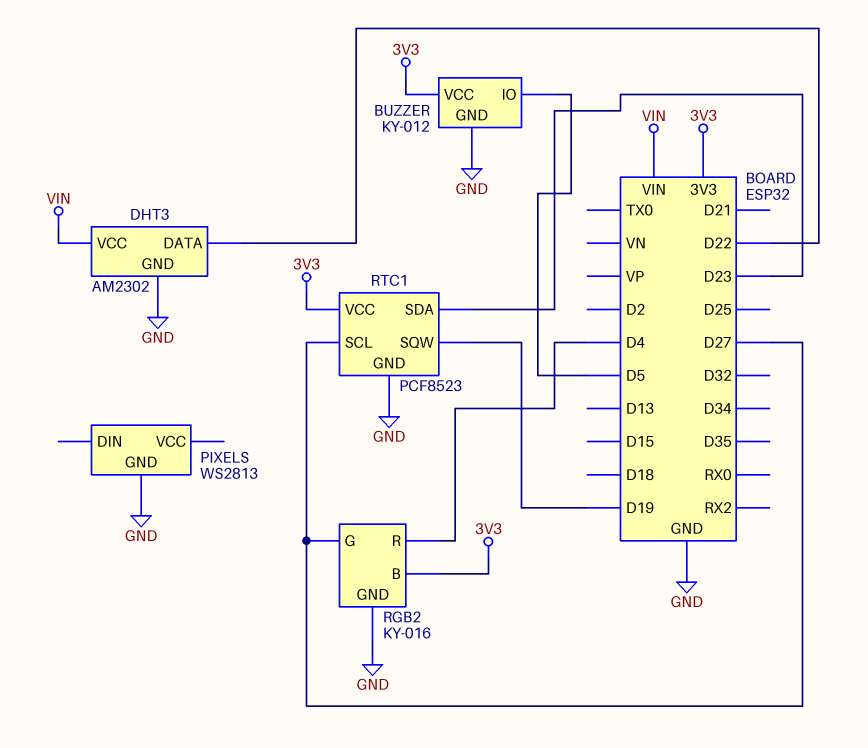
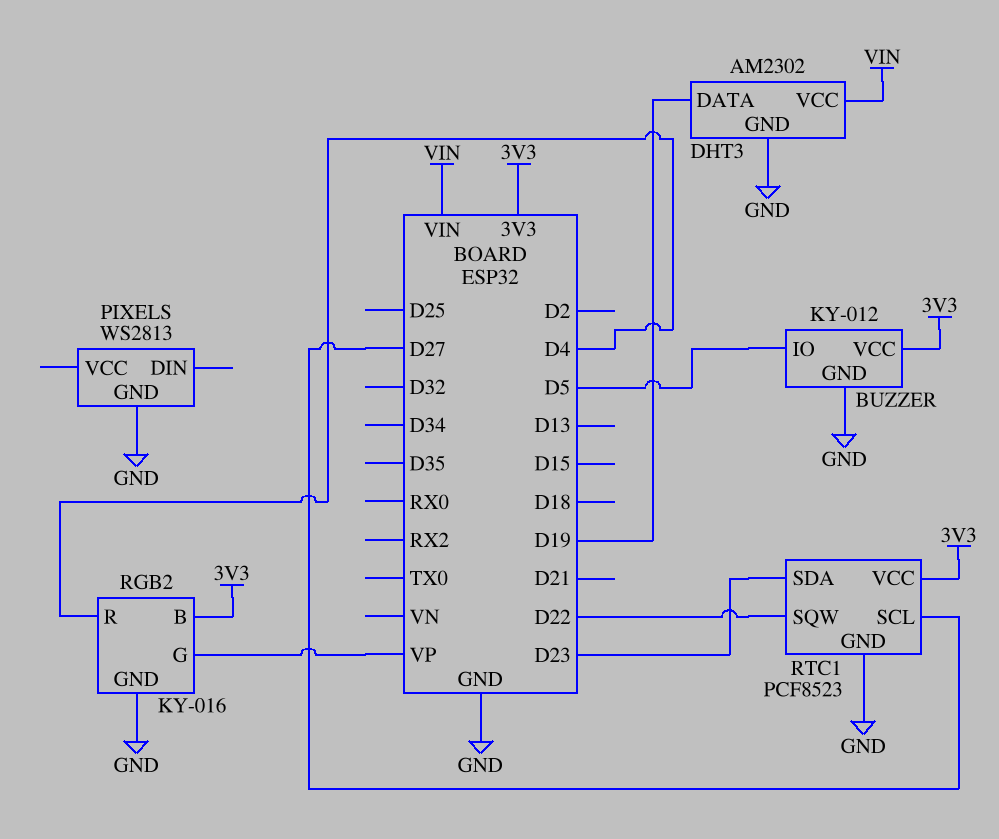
DHT3 pin DATA: D22 -> D19
RGB2 pin G: D27 -> VP
RTC1 pin SQW: D19 -> D22

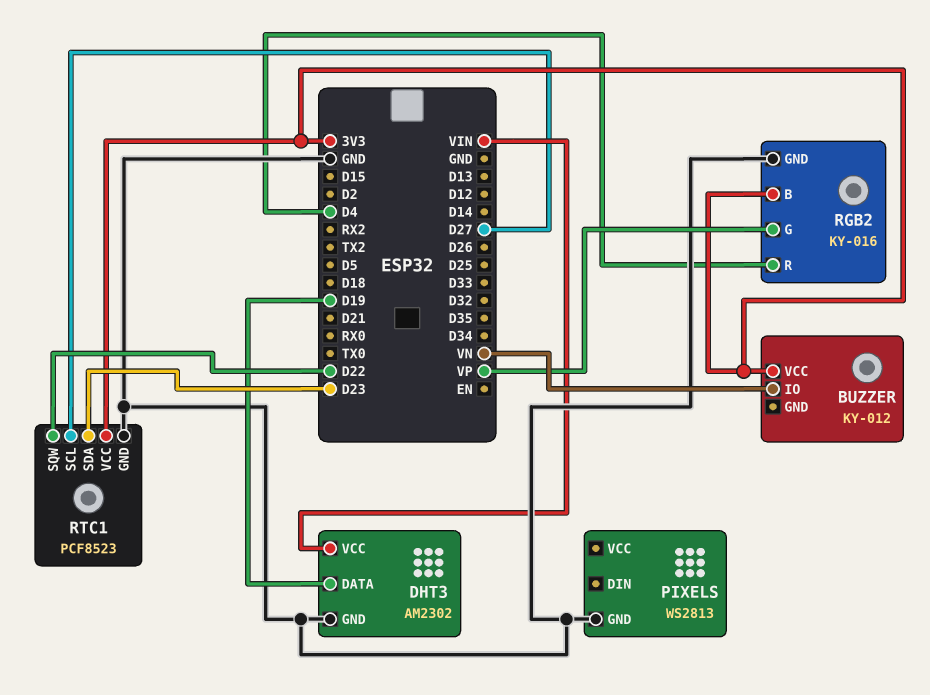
BUZZER pin GND: GND -> none
BUZZER pin IO: D5 -> VN

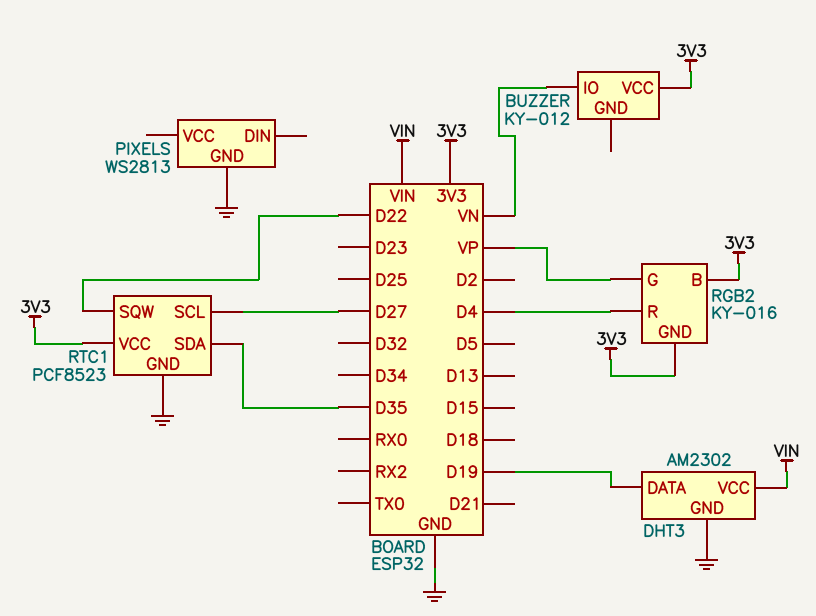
RGB2 pin GND: GND -> 3V3
RTC1 pin SDA: D23 -> D35

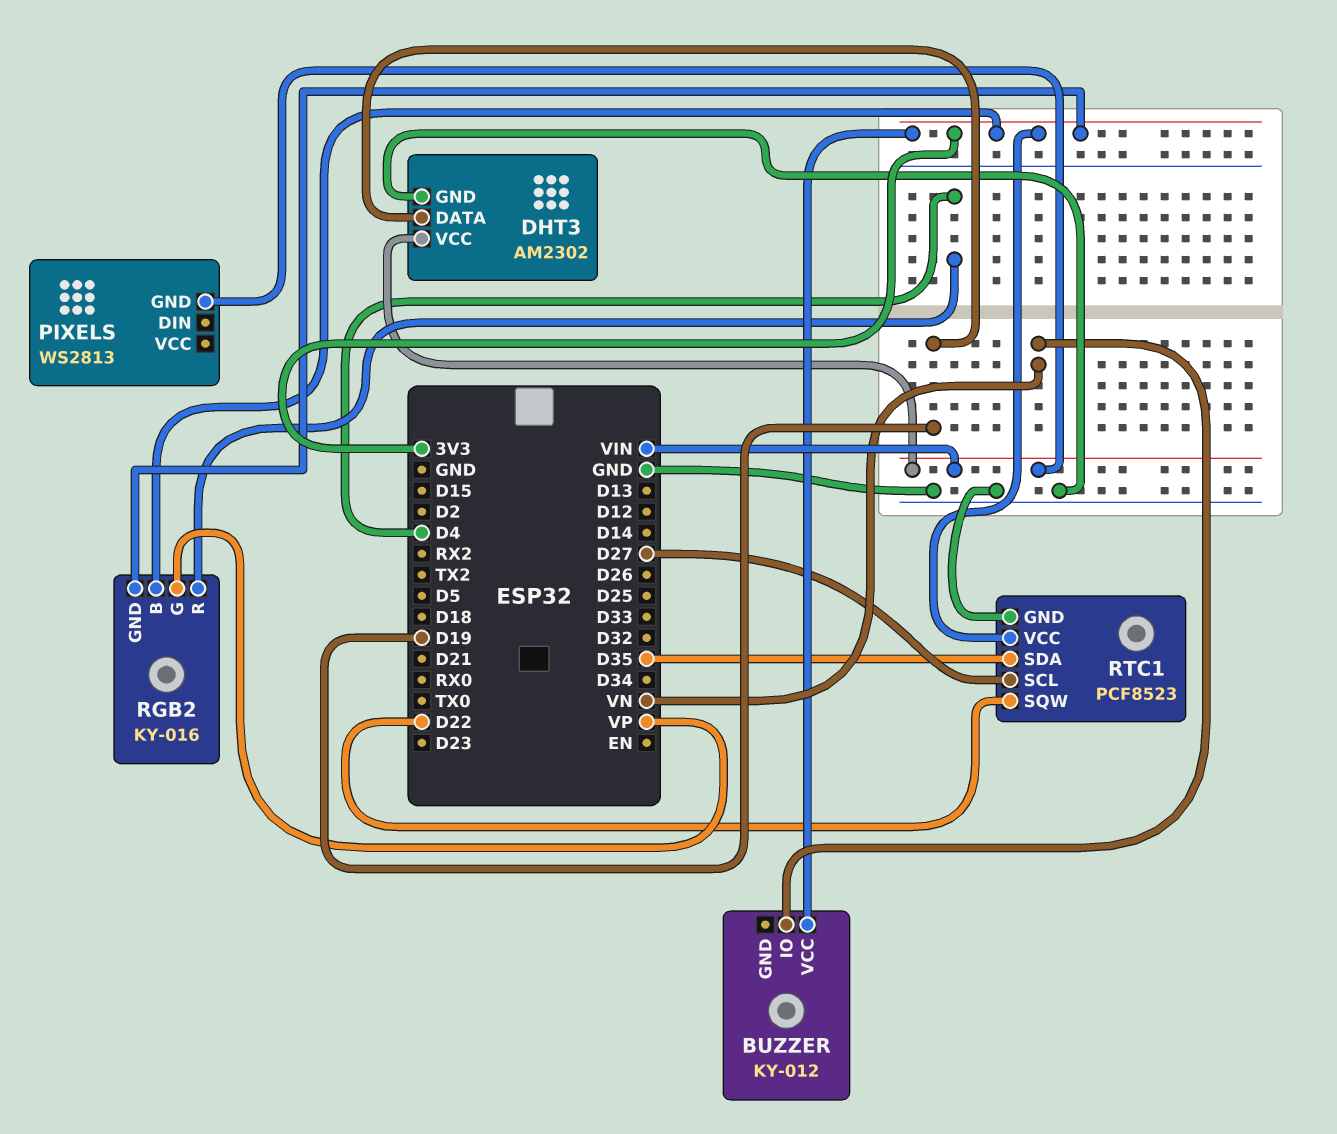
PIXELS pin GND: GND -> VIN

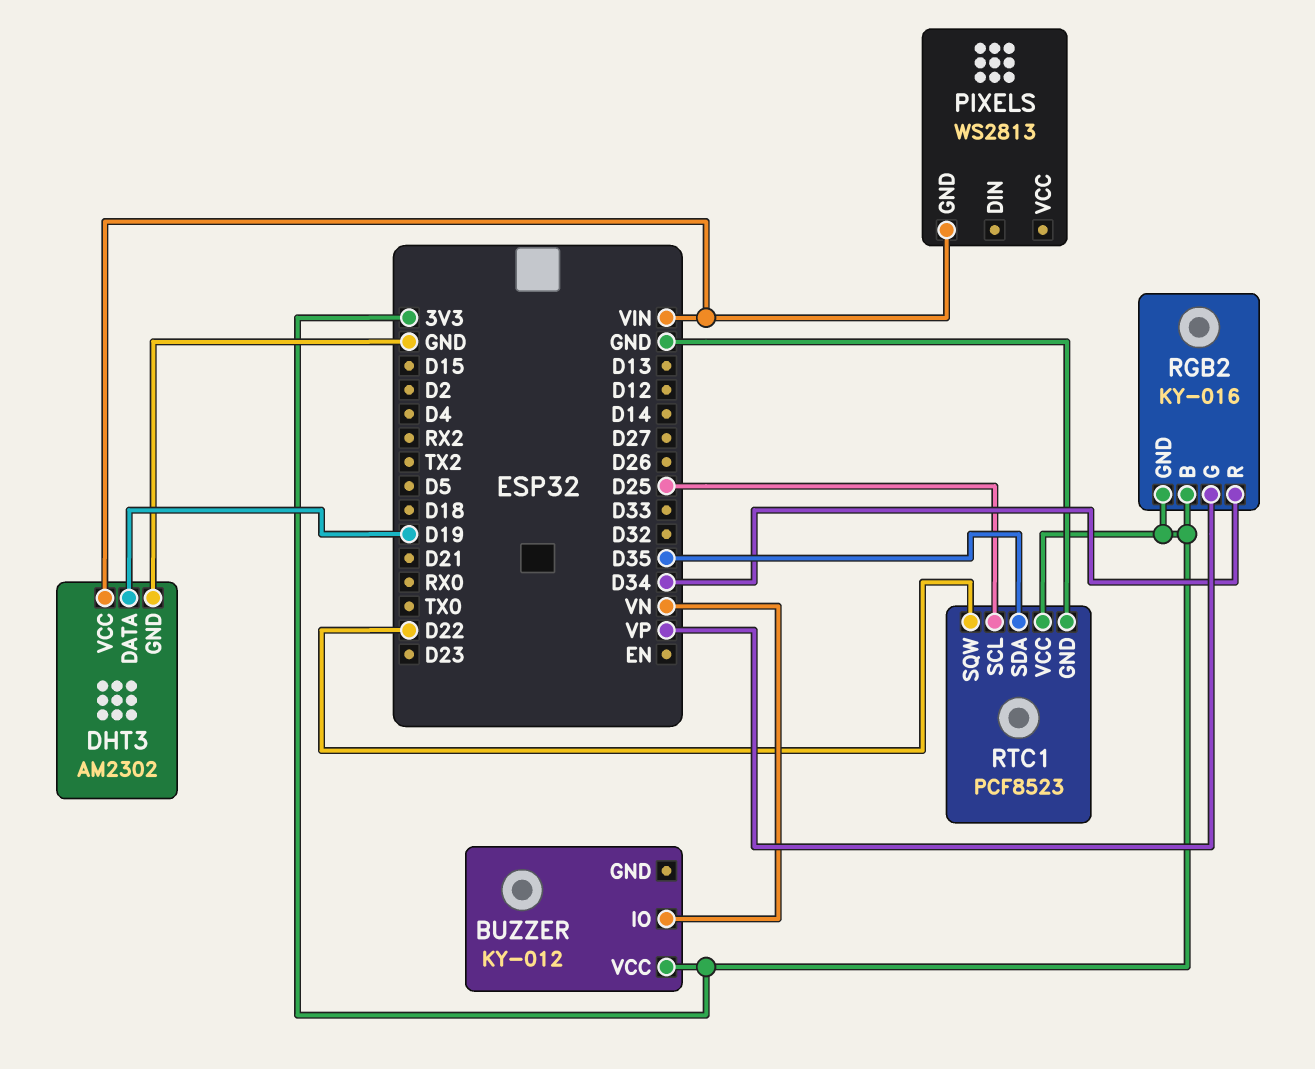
RGB2 pin R: D4 -> D34
RTC1 pin SCL: D27 -> D25

